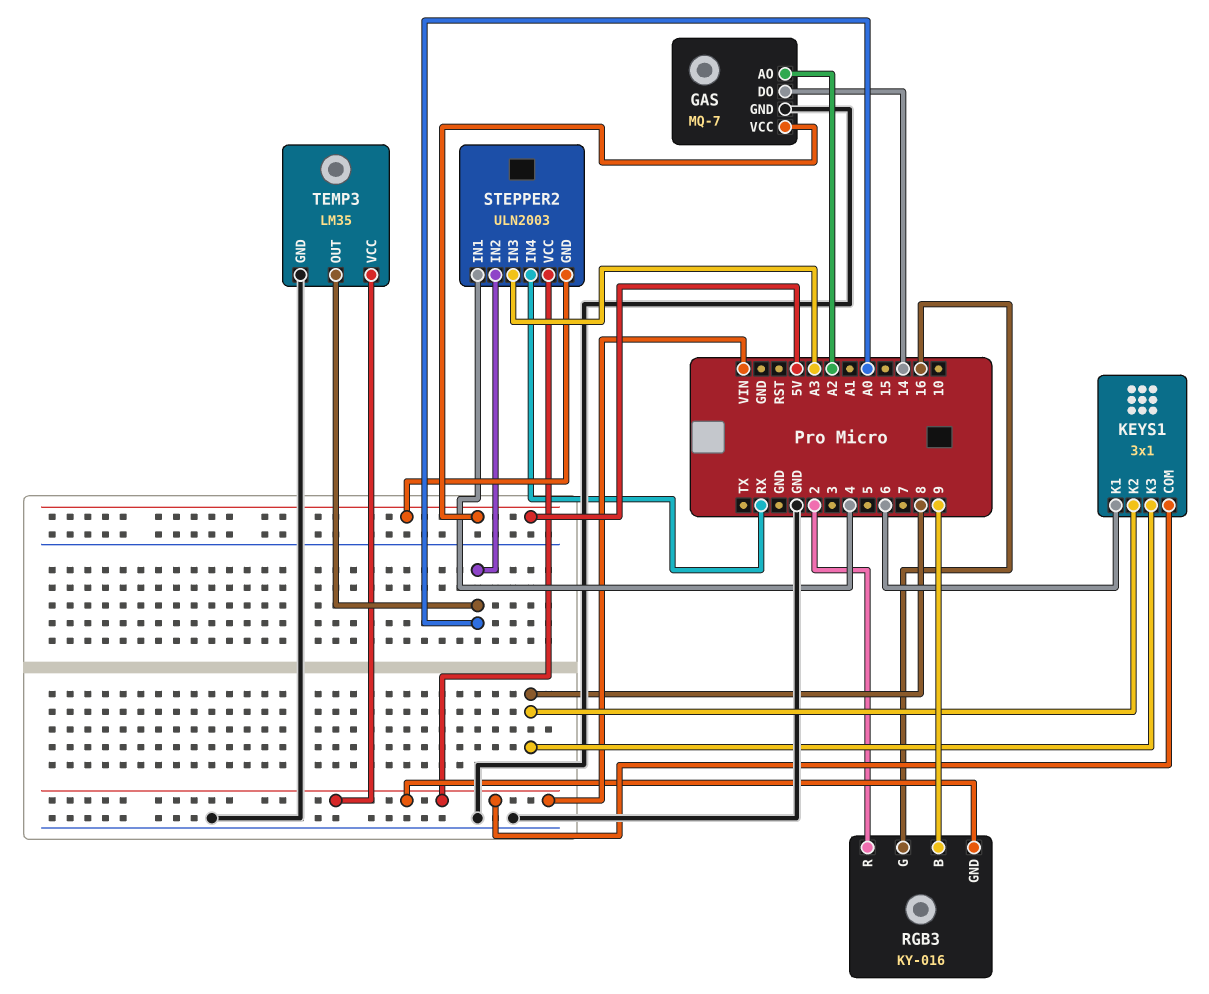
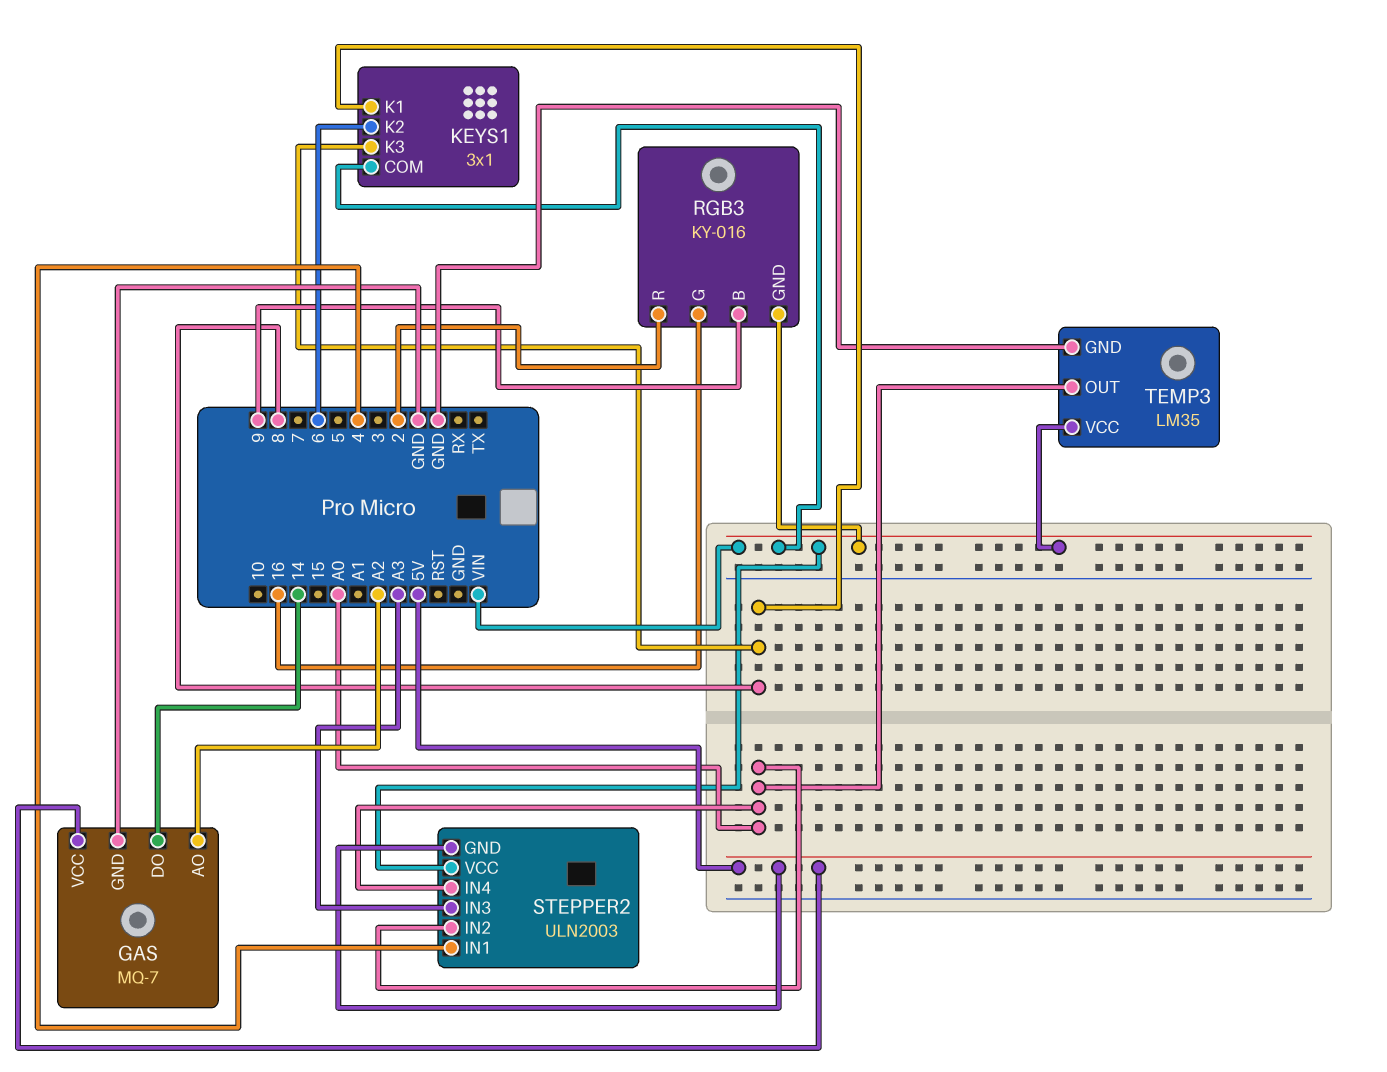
KEYS1 pin K1: 6 -> 8
KEYS1 pin K2: 8 -> 6
STEPPER2 pin IN4: RX -> A0

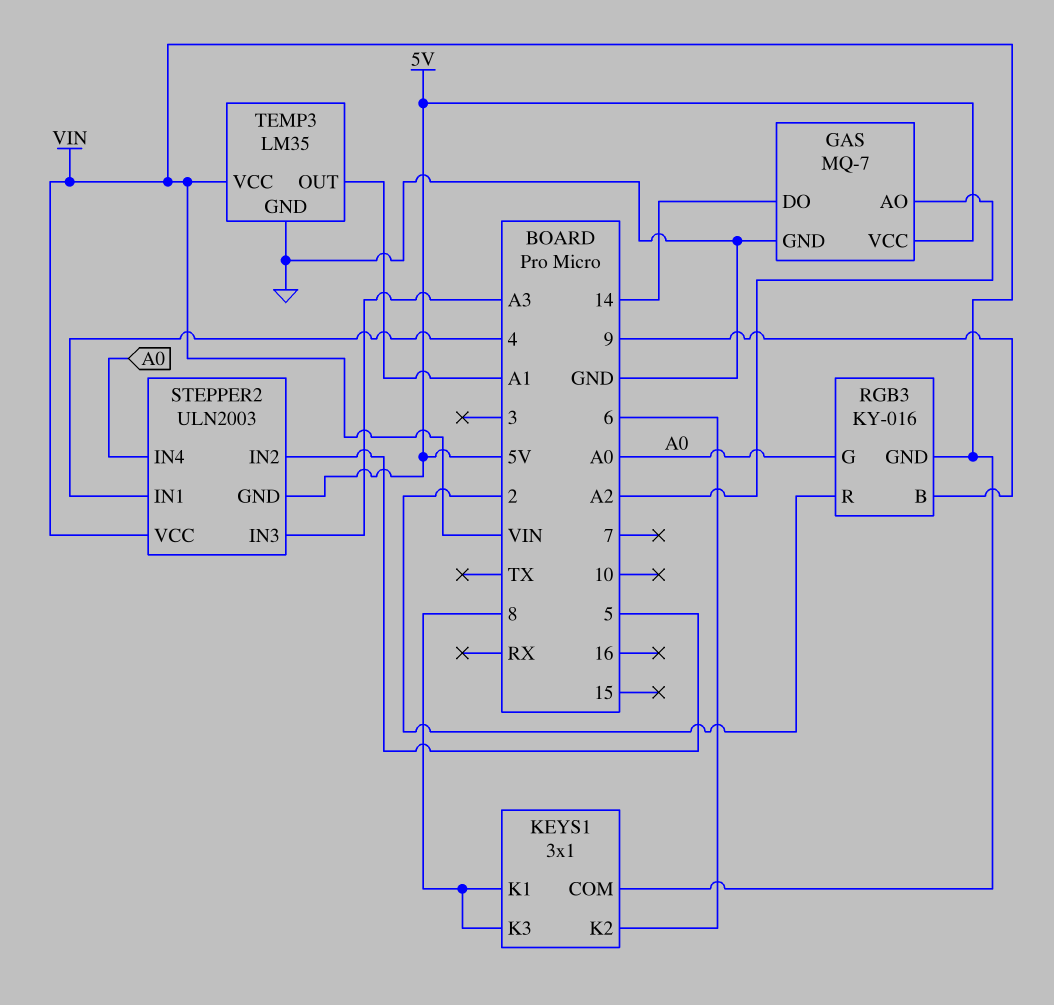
RGB3 pin G: 16 -> A0
STEPPER2 pin IN2: A0 -> 5
TEMP3 pin OUT: A0 -> A1

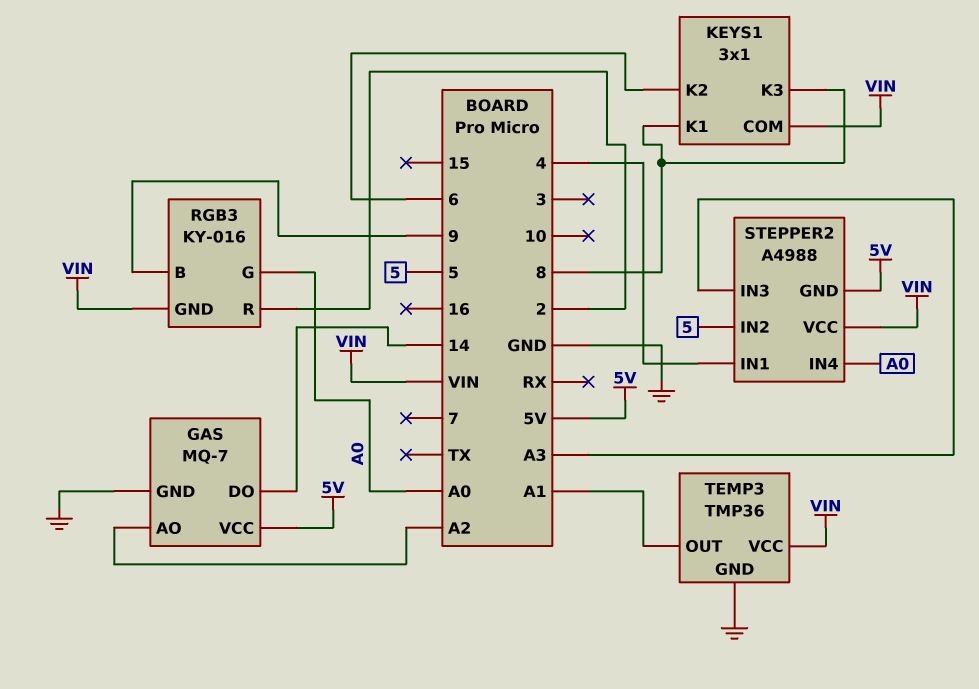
STEPPER2: ULN2003 -> A4988
TEMP3: LM35 -> TMP36

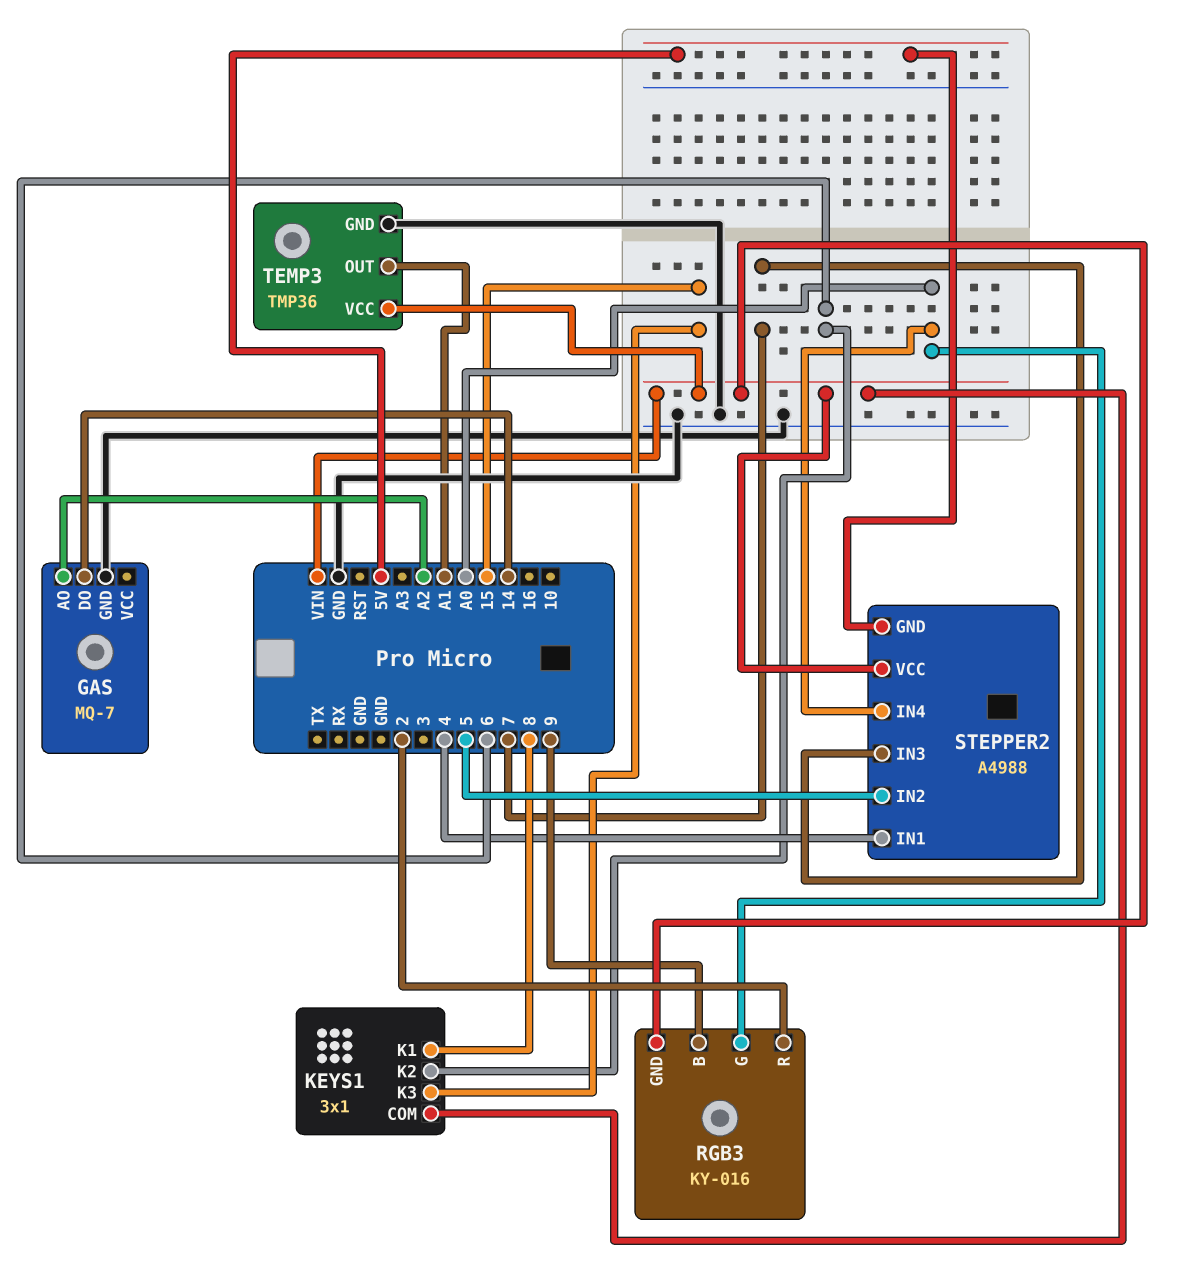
GAS pin VCC: 5V -> none
KEYS1 pin K3: 8 -> 15
STEPPER2 pin IN3: A3 -> 7

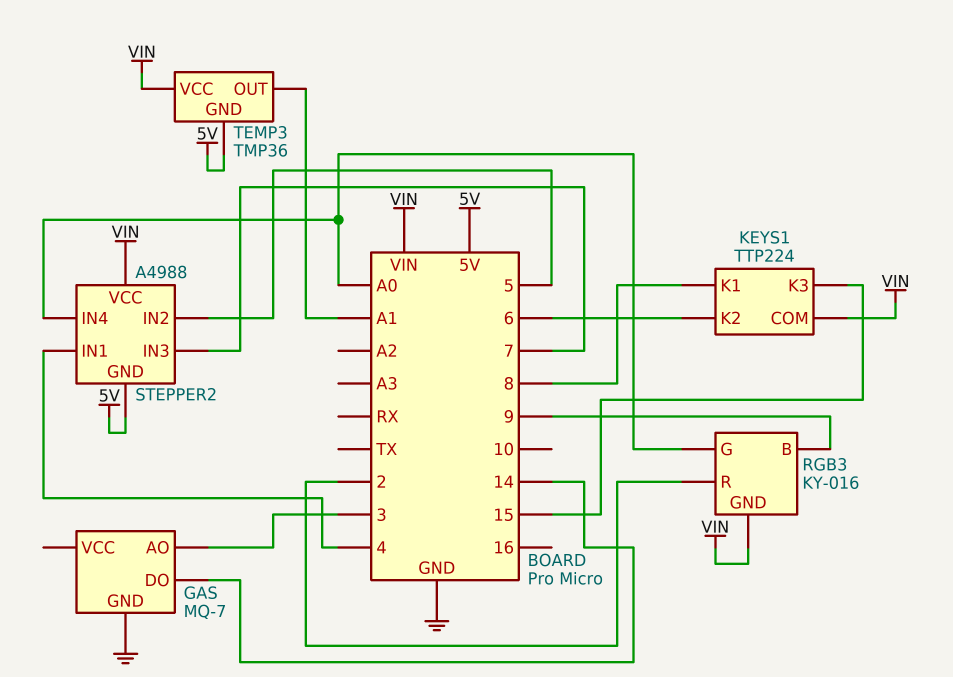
GAS pin AO: A2 -> 3
KEYS1: 3x1 -> TTP224
TEMP3 pin GND: GND -> 5V

